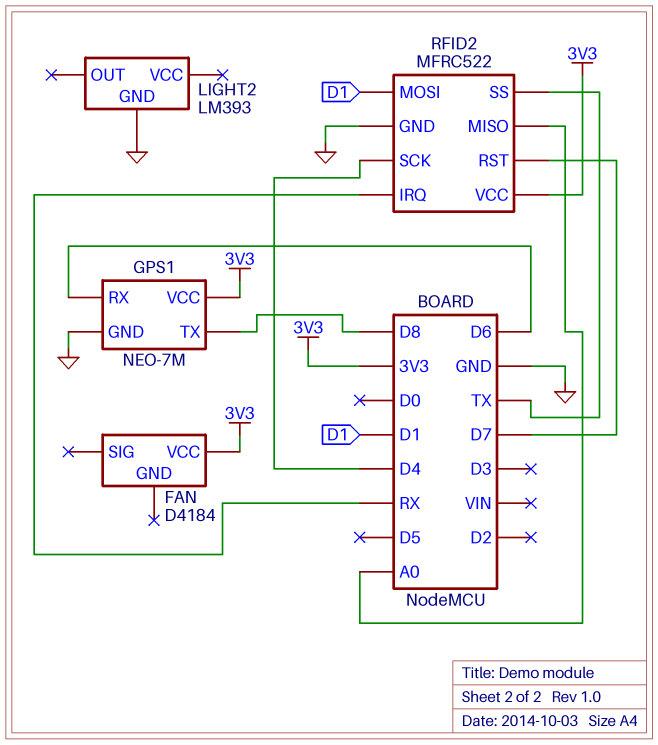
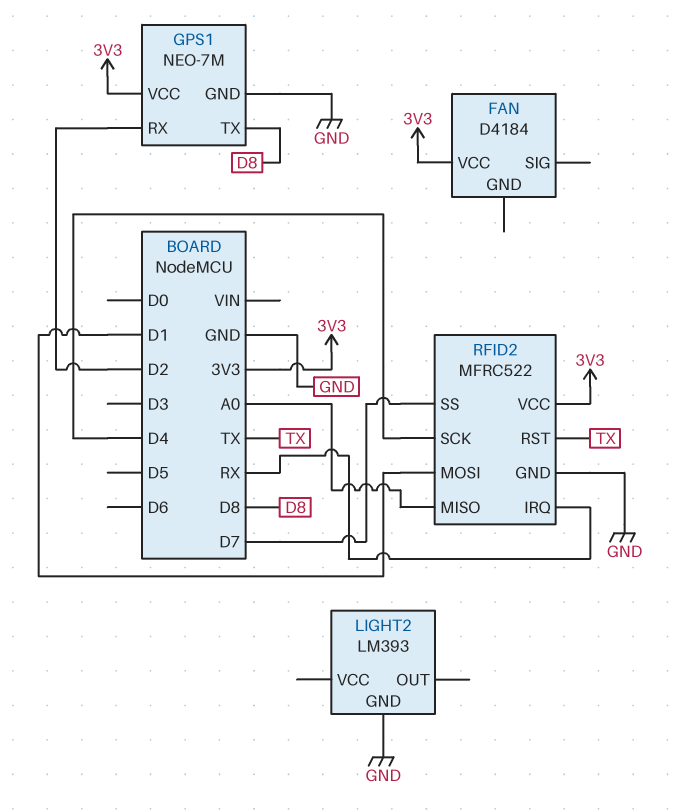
GPS1 pin RX: D6 -> D2
RFID2 pin RST: D7 -> TX
RFID2 pin SS: TX -> D7

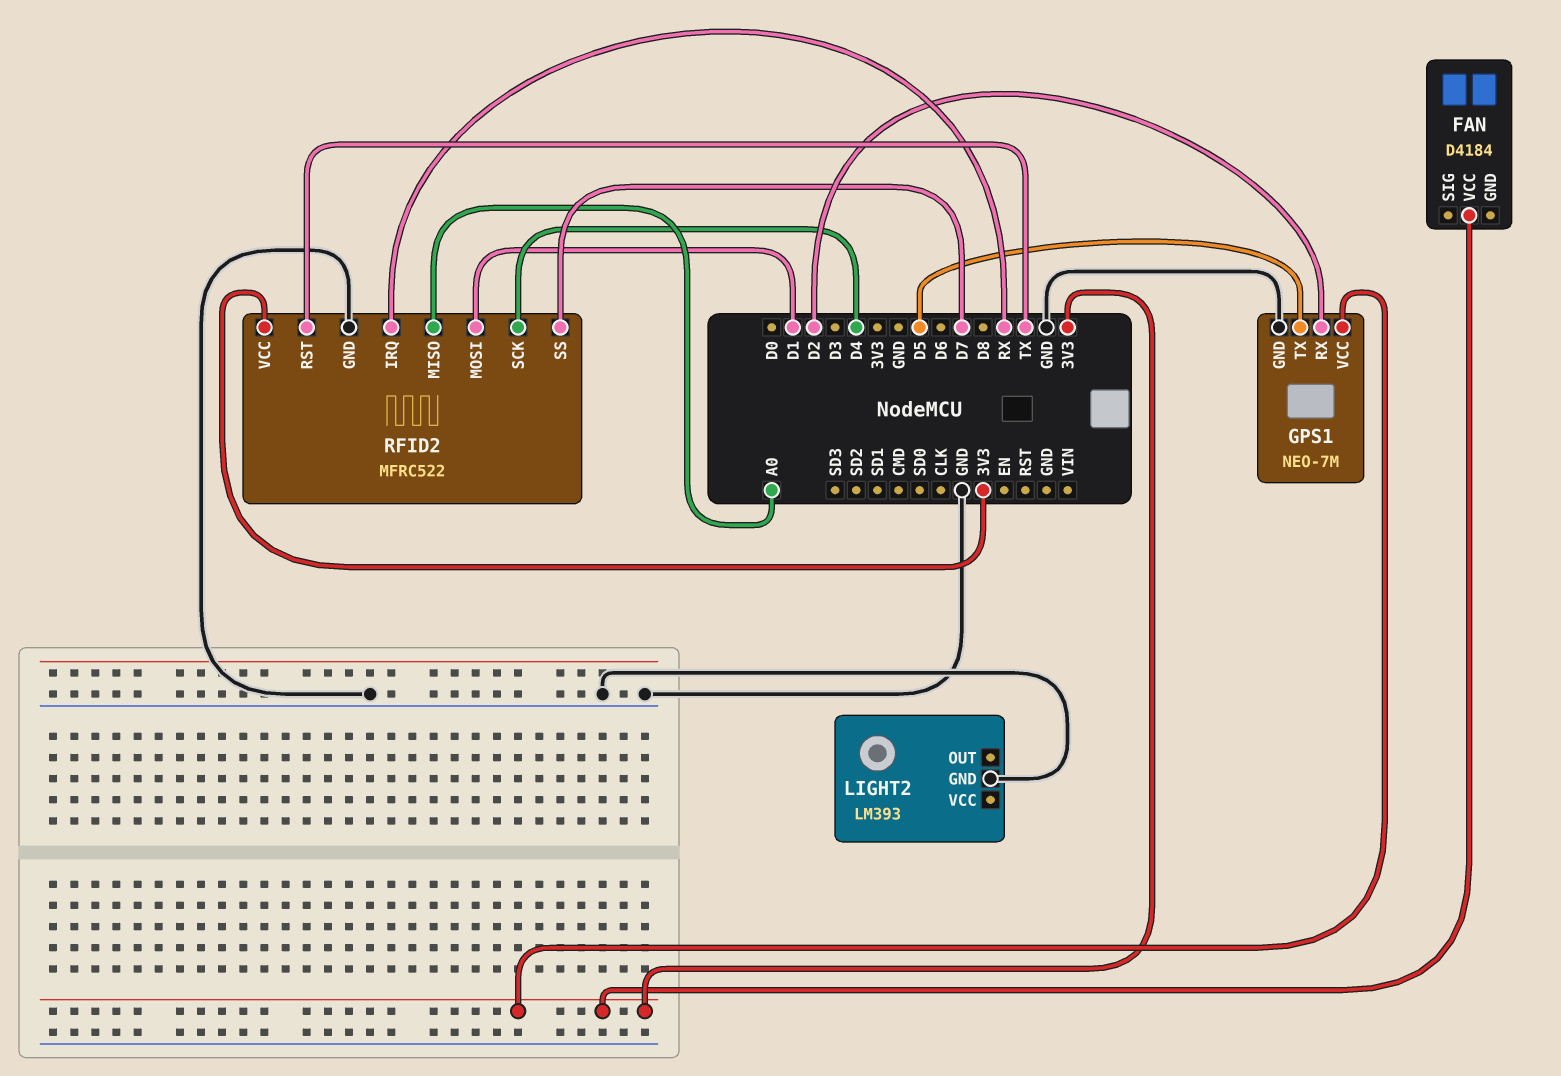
GPS1 pin TX: D8 -> D5

